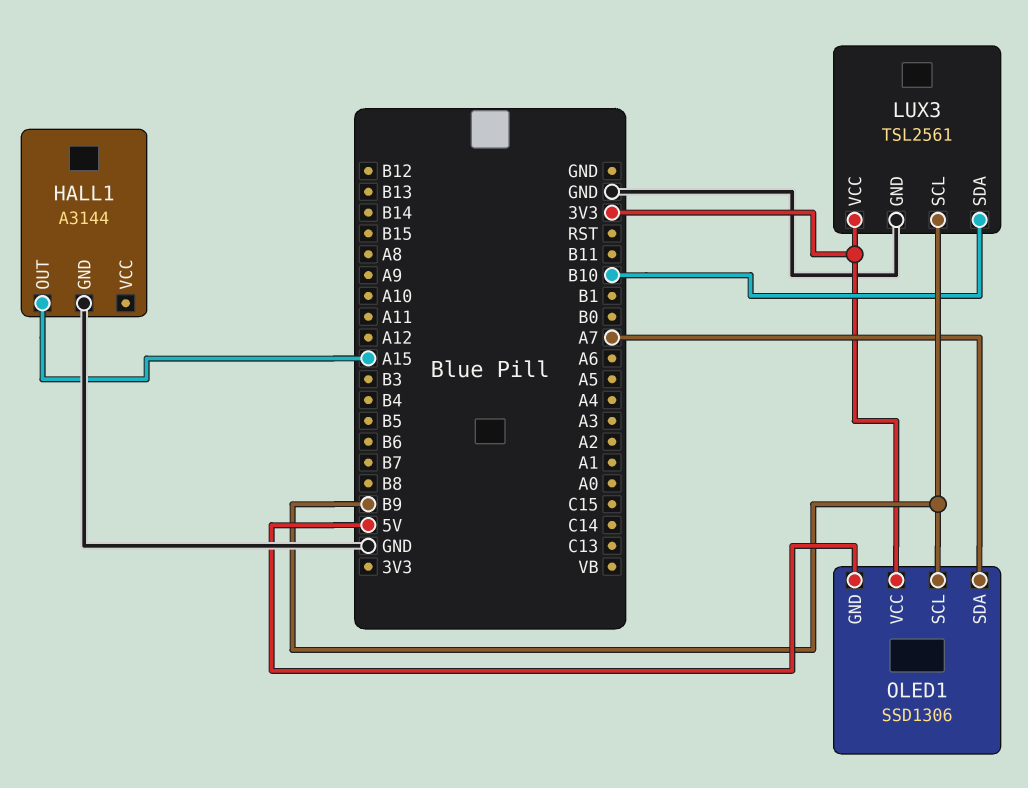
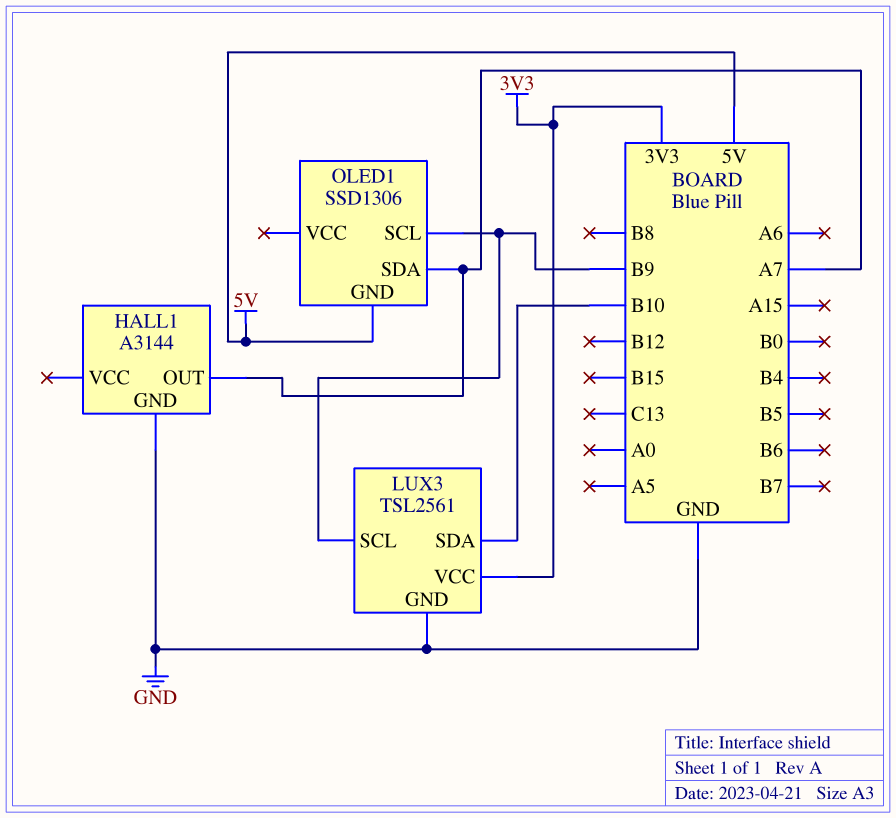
HALL1 pin OUT: A15 -> A7
OLED1 pin VCC: 3V3 -> none

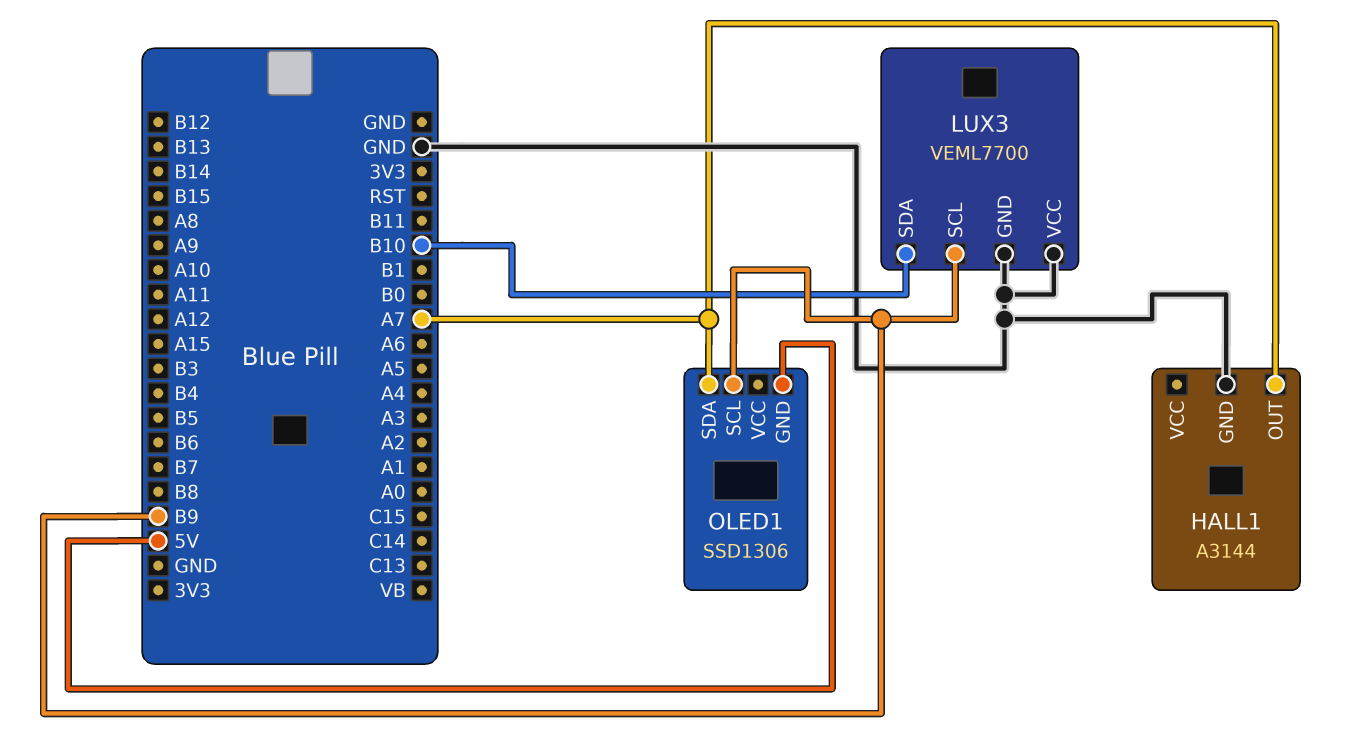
LUX3: TSL2561 -> VEML7700
LUX3 pin VCC: 3V3 -> GND

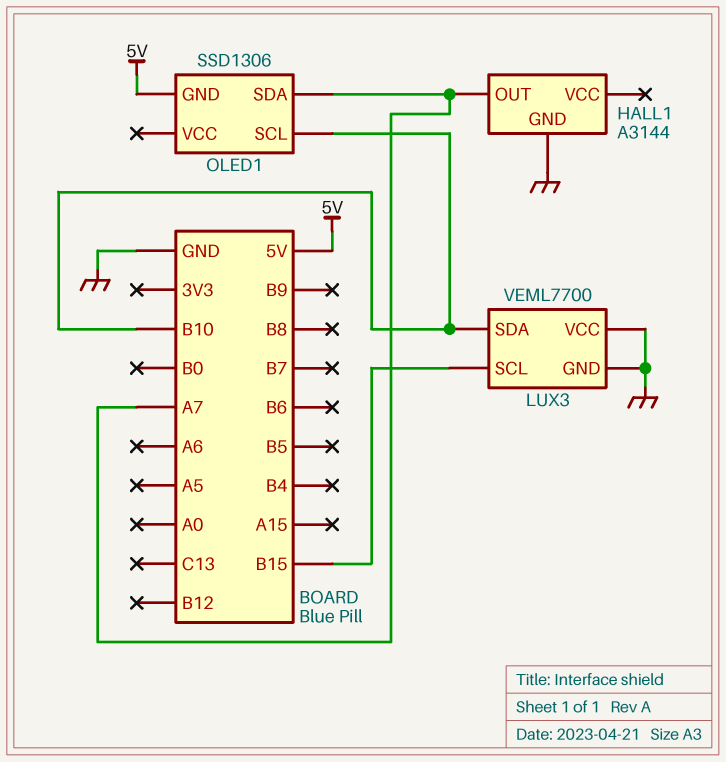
LUX3 pin SCL: B9 -> B15
OLED1 pin SCL: B9 -> B10

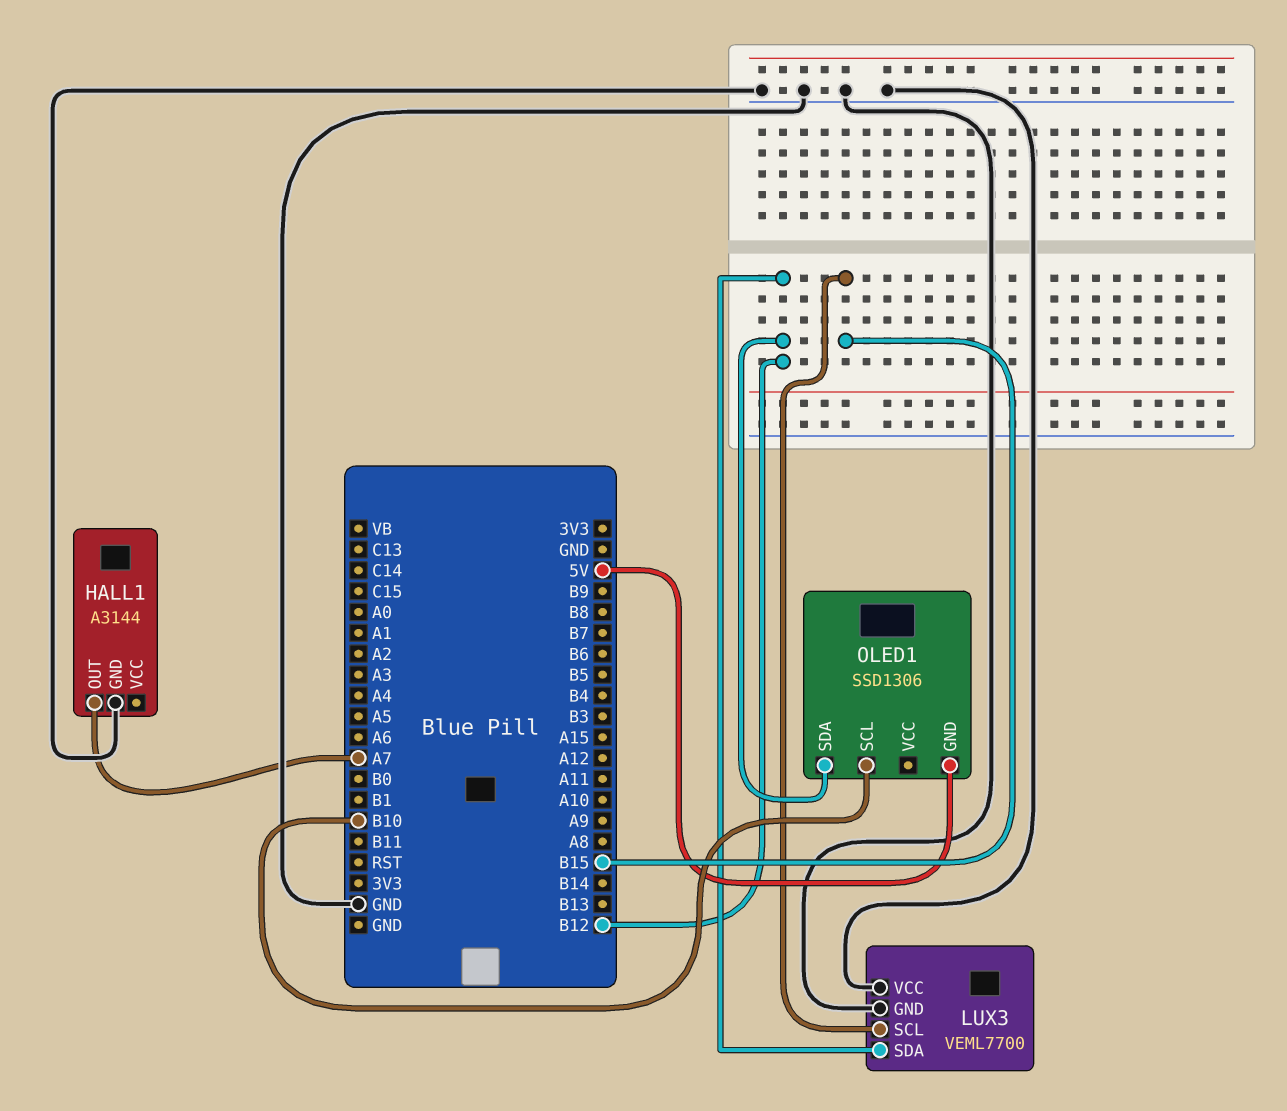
LUX3 pin SDA: B10 -> B12
OLED1 pin SDA: A7 -> B12

